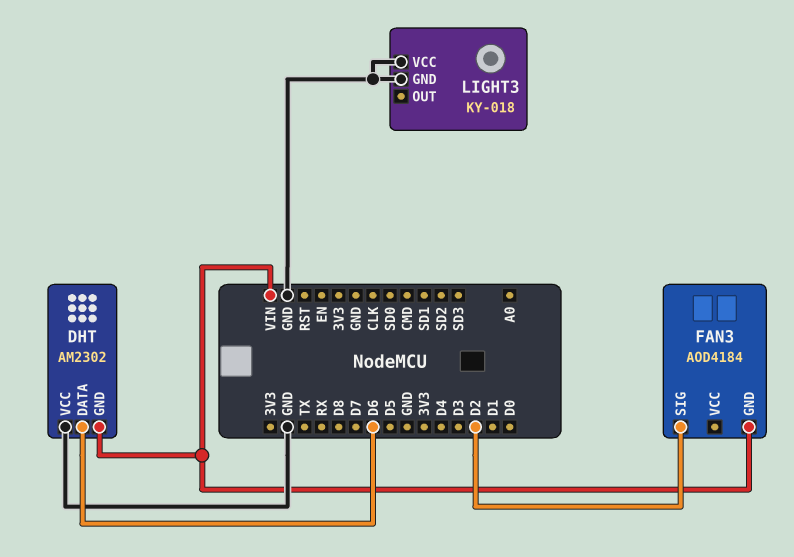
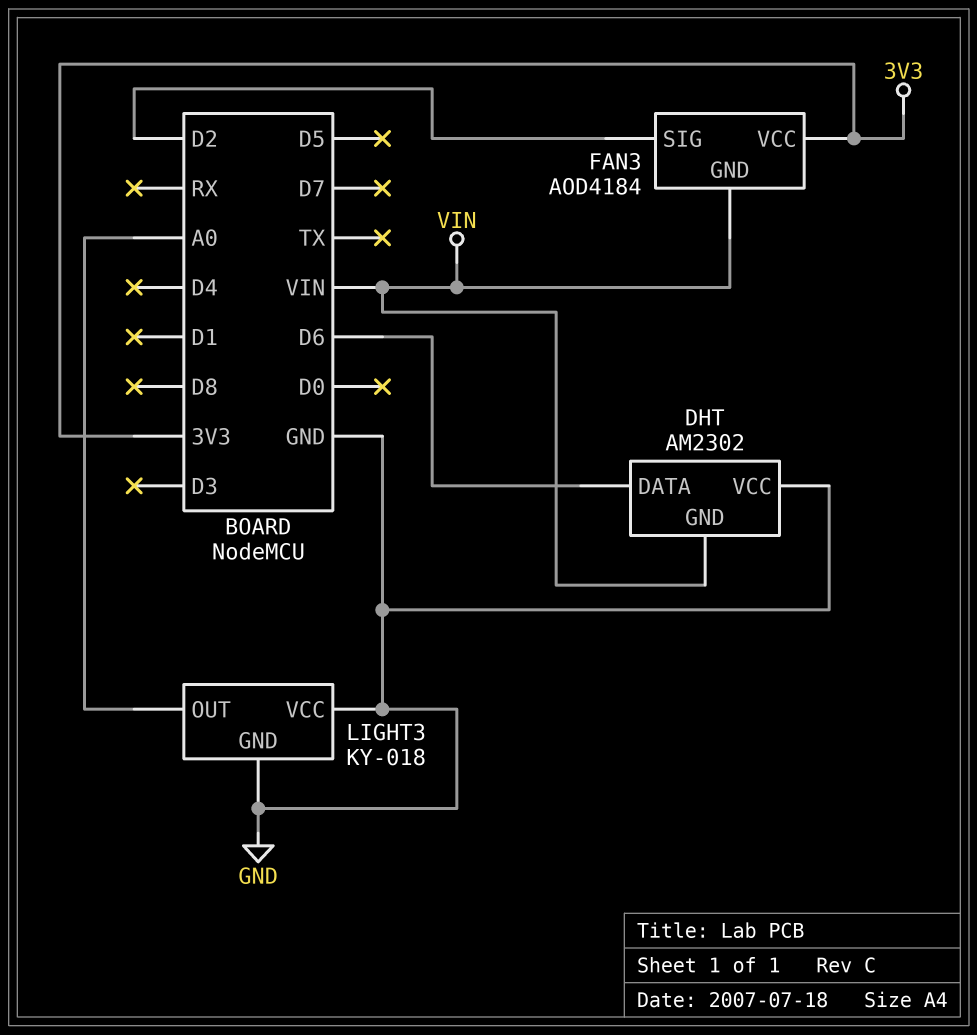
FAN3 pin VCC: none -> 3V3
LIGHT3 pin OUT: none -> A0

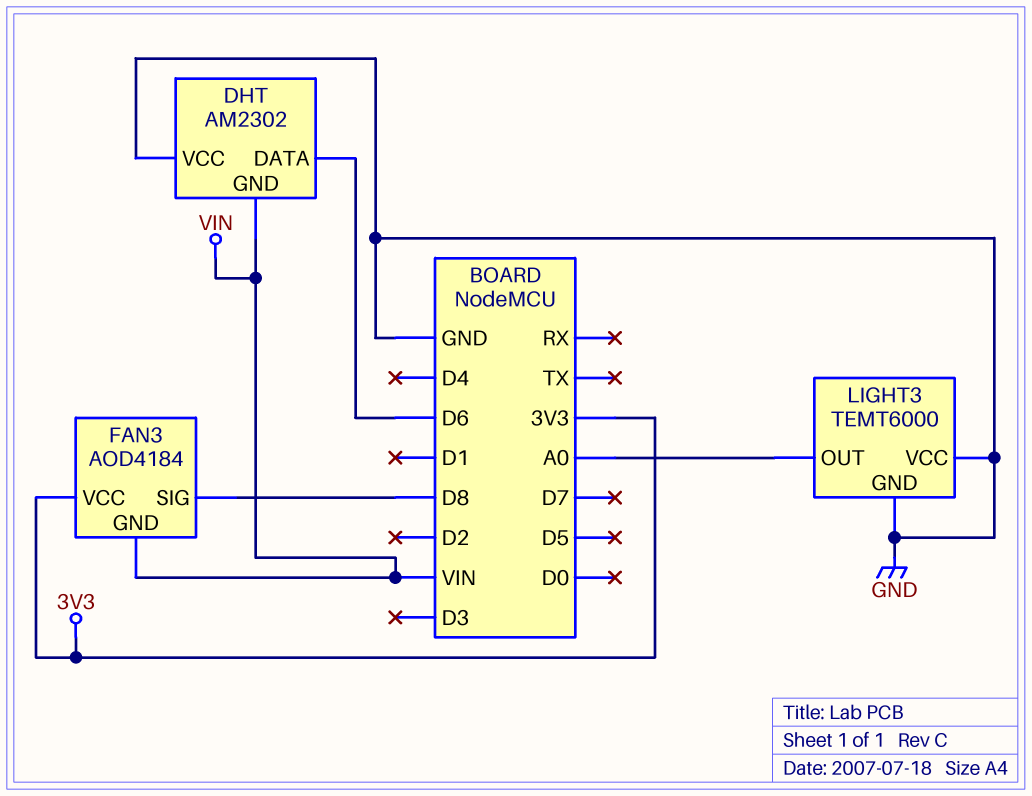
FAN3 pin SIG: D2 -> D8
LIGHT3: KY-018 -> TEMT6000

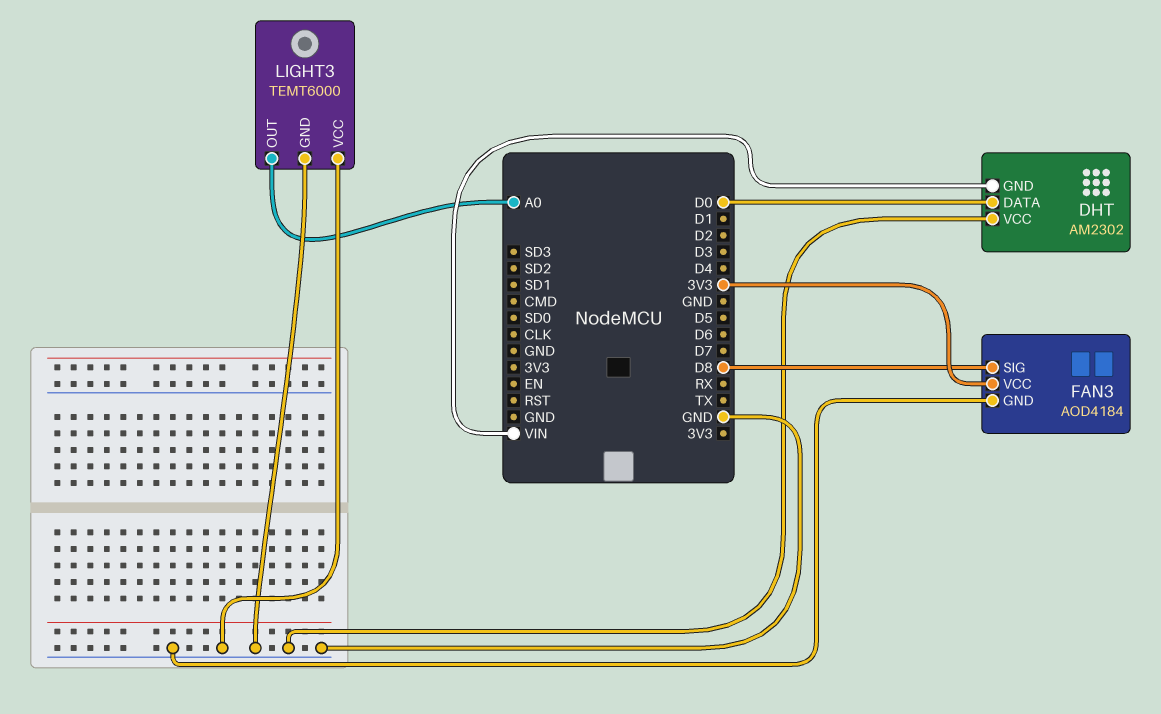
DHT pin DATA: D6 -> D0
FAN3 pin GND: VIN -> GND

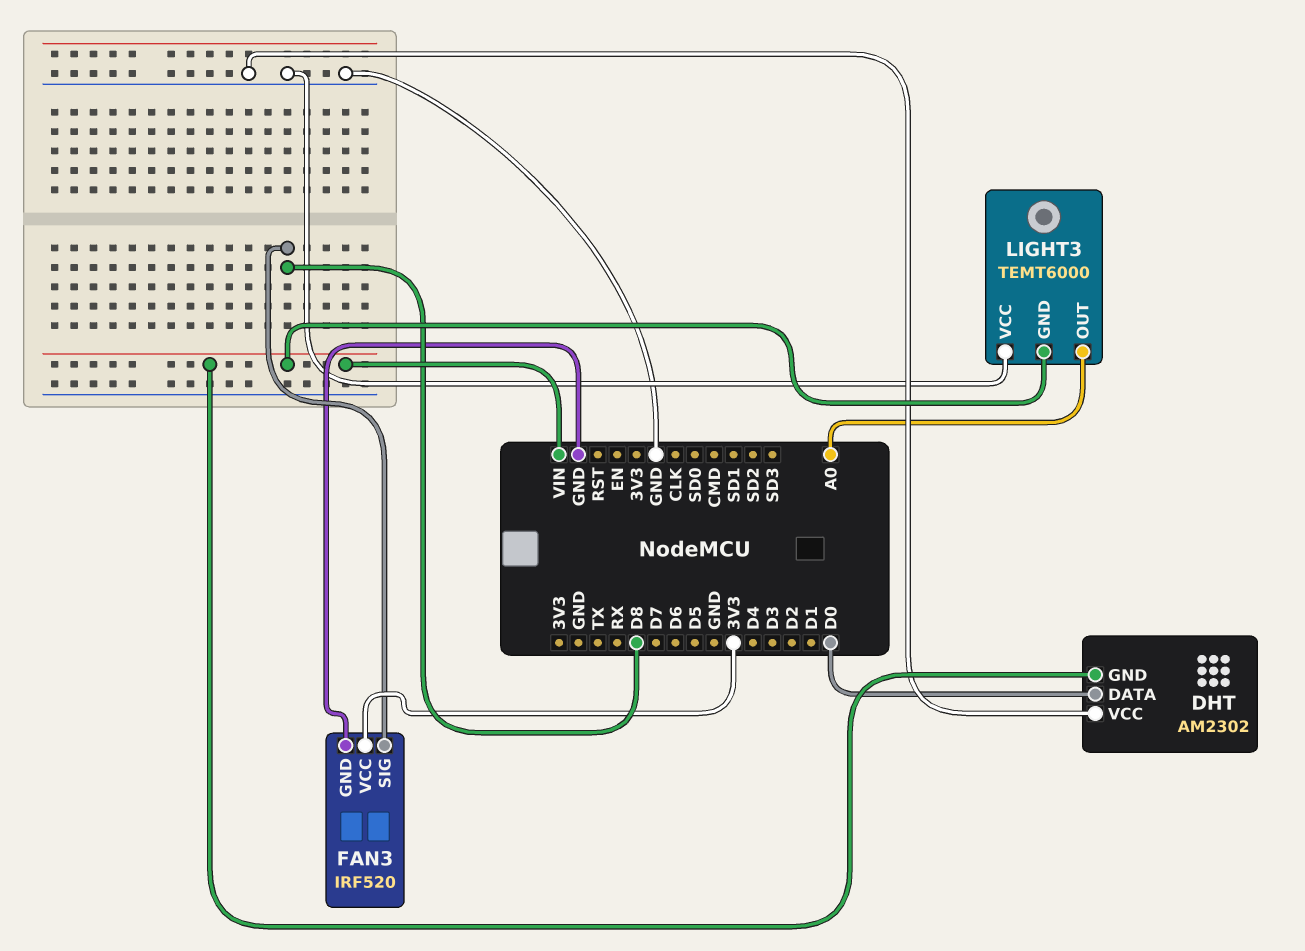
FAN3: AOD4184 -> IRF520
LIGHT3 pin GND: GND -> VIN

